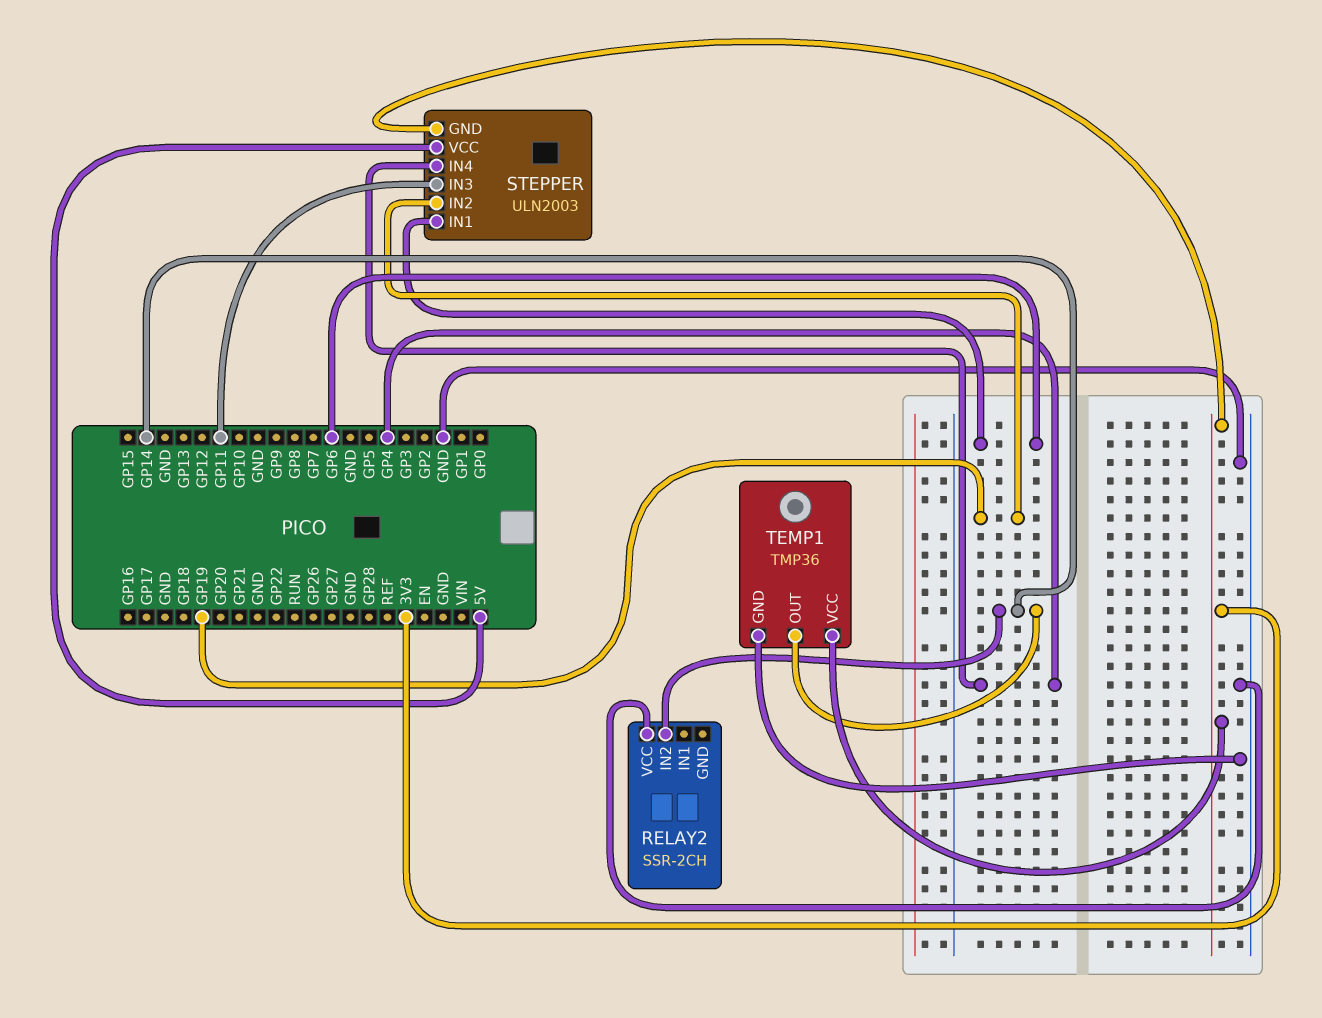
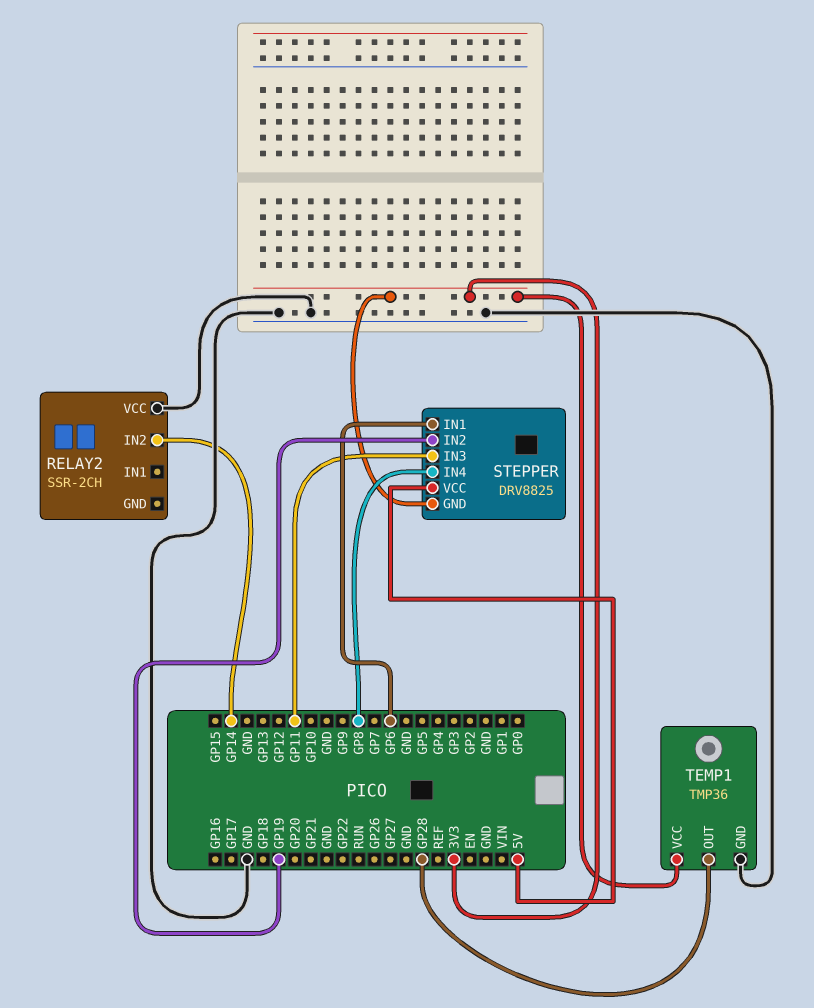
STEPPER: ULN2003 -> DRV8825
STEPPER pin IN4: GP4 -> GP8
TEMP1 pin OUT: GP14 -> GP28

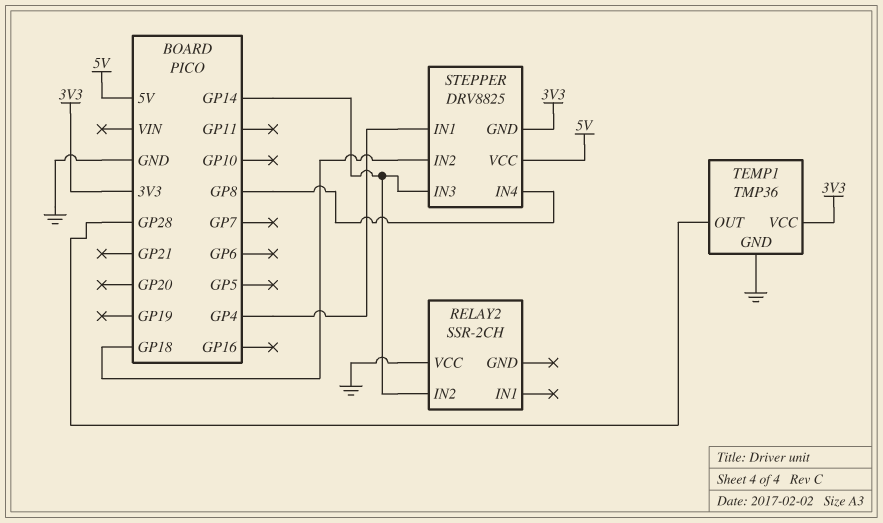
STEPPER pin IN1: GP6 -> GP4
STEPPER pin IN2: GP19 -> GP18
STEPPER pin IN3: GP11 -> GP14

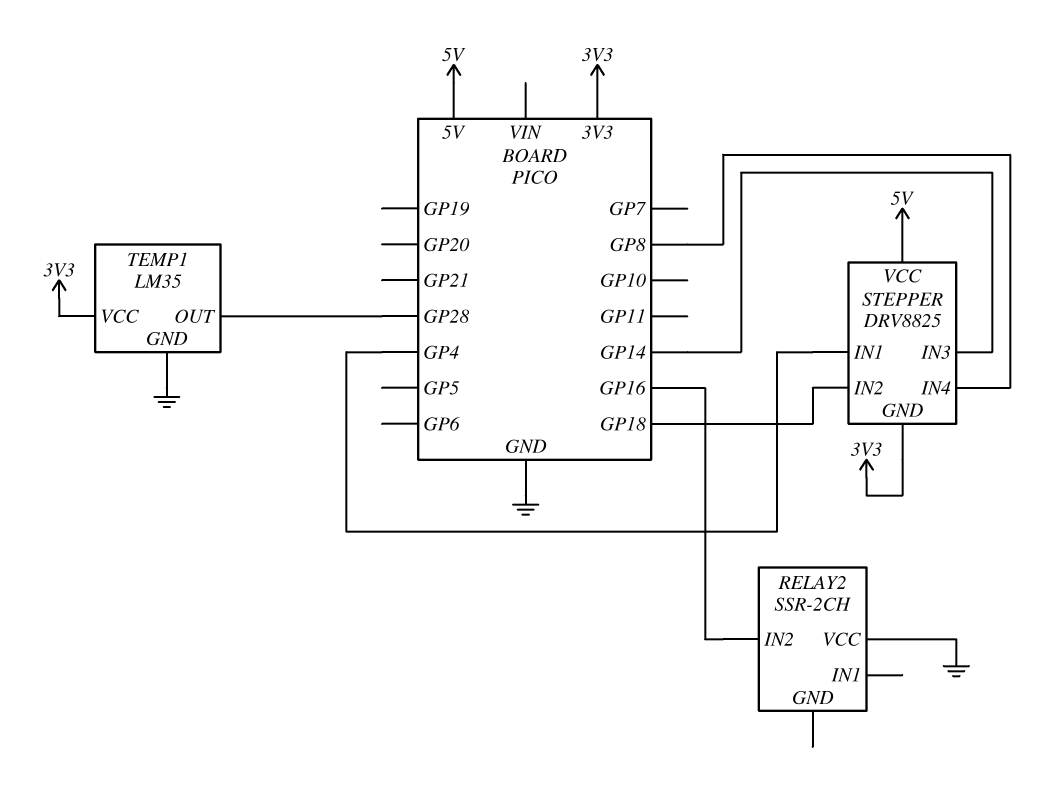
RELAY2 pin IN2: GP14 -> GP16
TEMP1: TMP36 -> LM35

